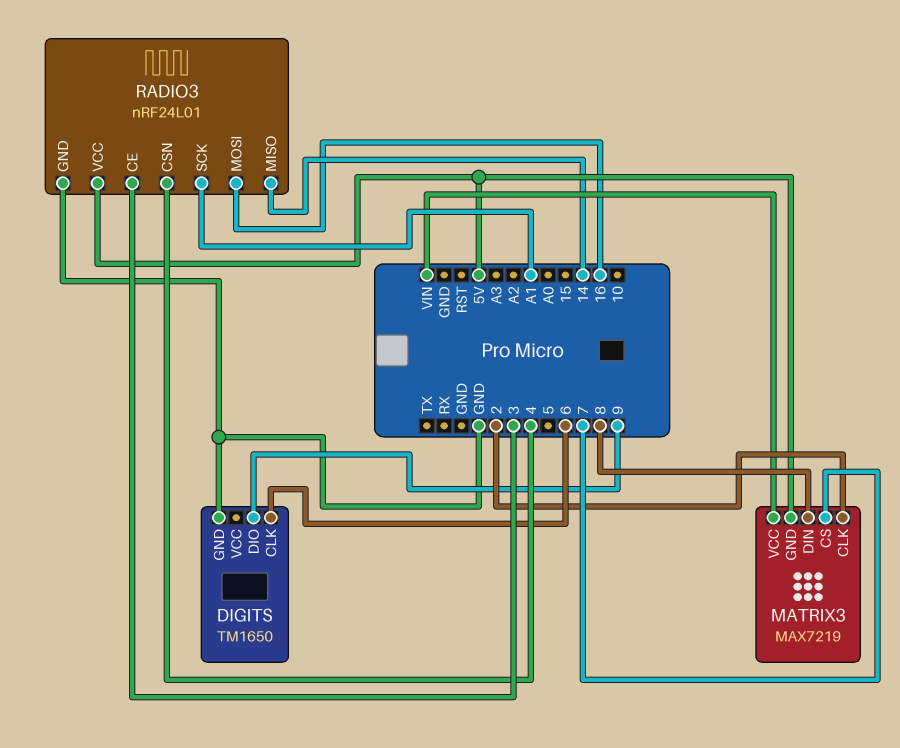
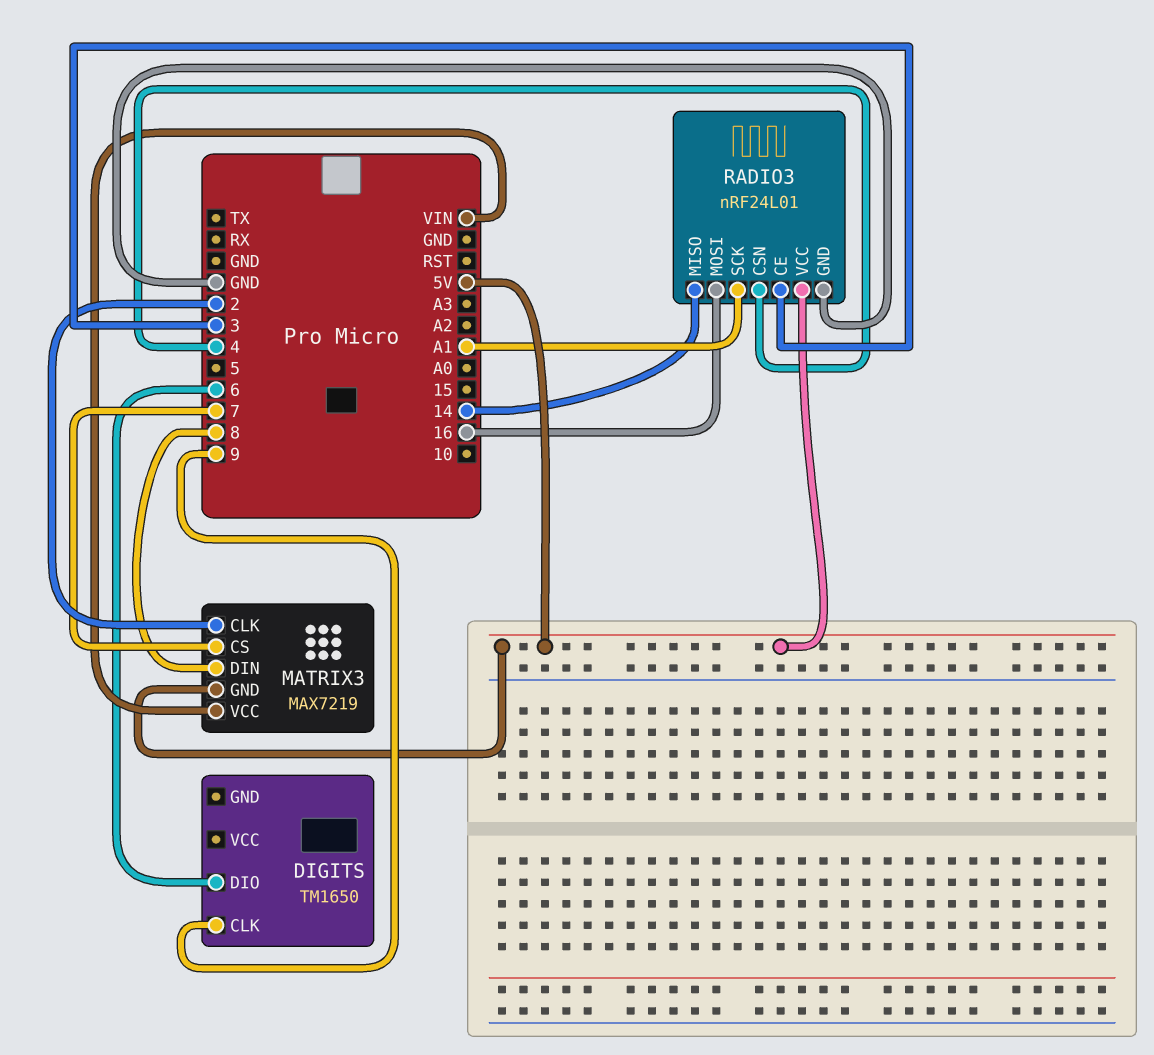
DIGITS pin CLK: 6 -> 9
DIGITS pin DIO: 9 -> 6
DIGITS pin GND: GND -> none

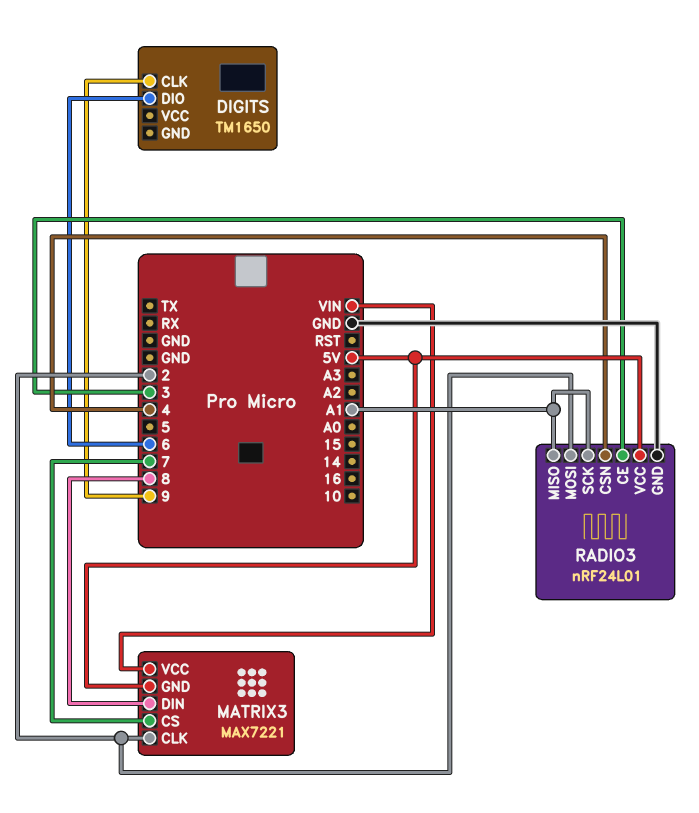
MATRIX3: MAX7219 -> MAX7221
RADIO3 pin MISO: 14 -> A1
RADIO3 pin MOSI: 16 -> 2

